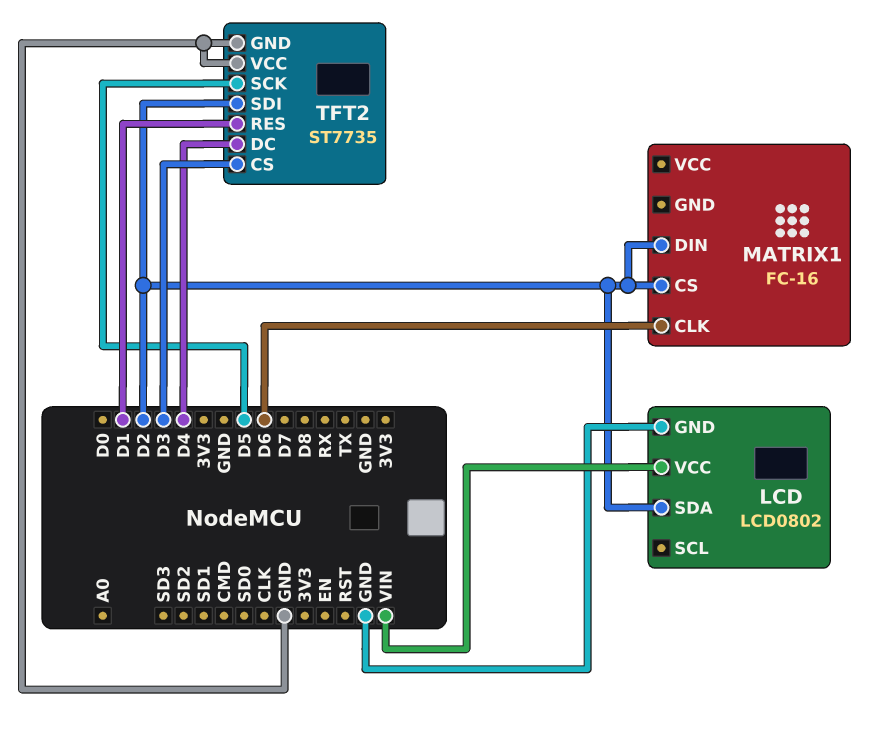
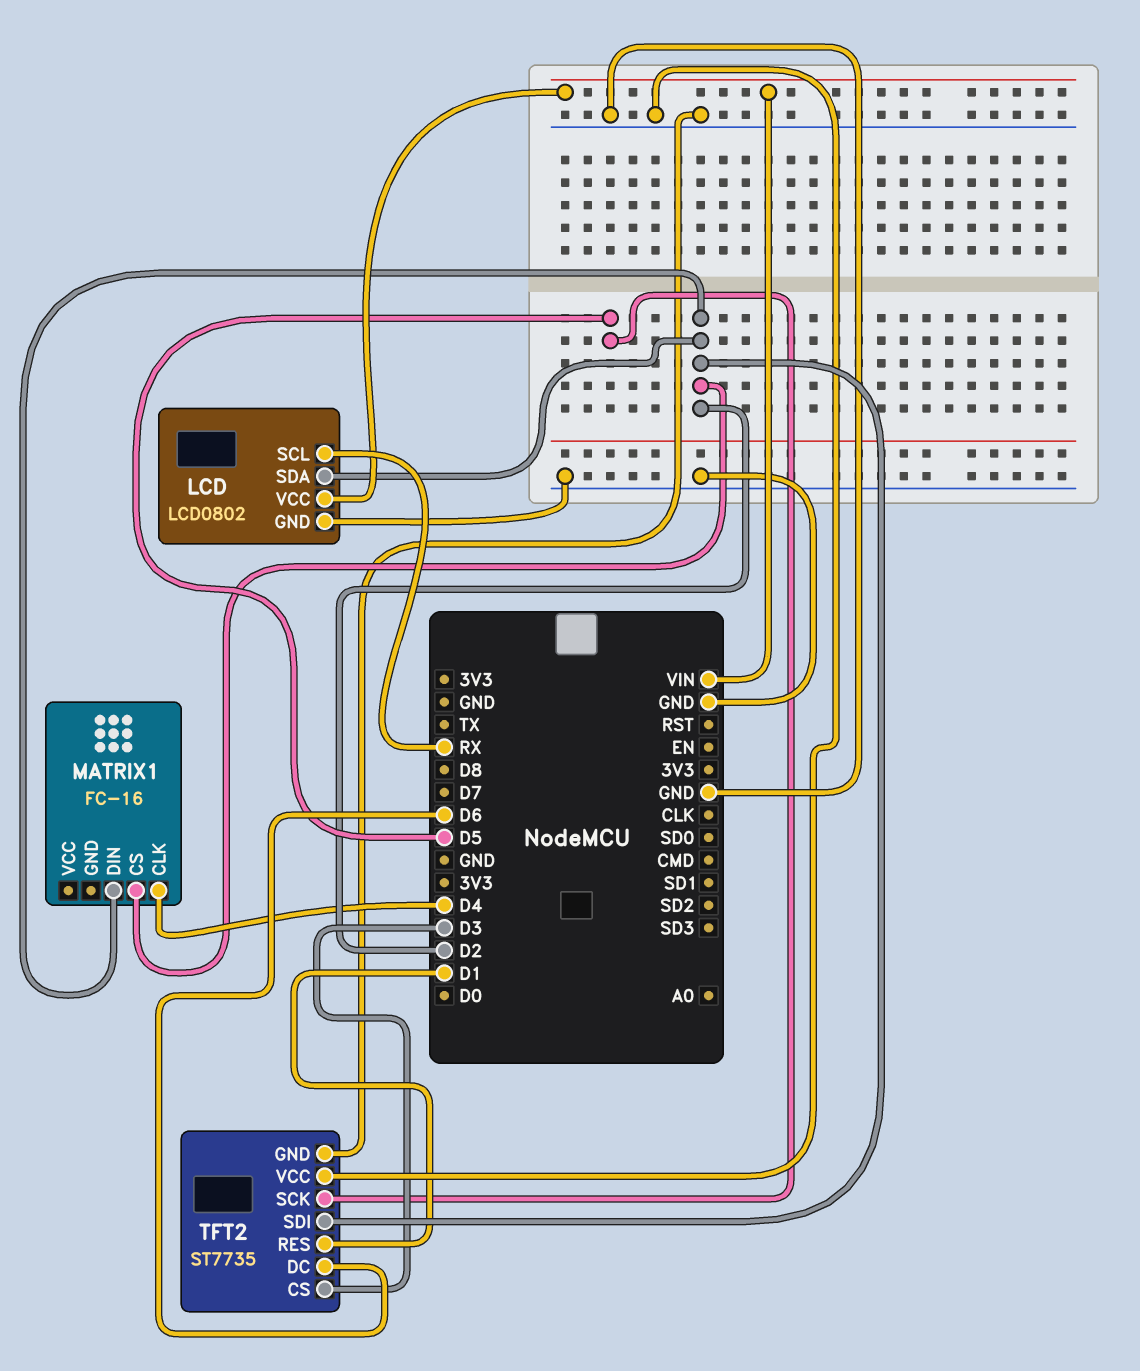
LCD pin SCL: none -> RX
MATRIX1 pin CLK: D6 -> D4
TFT2 pin DC: D4 -> D6

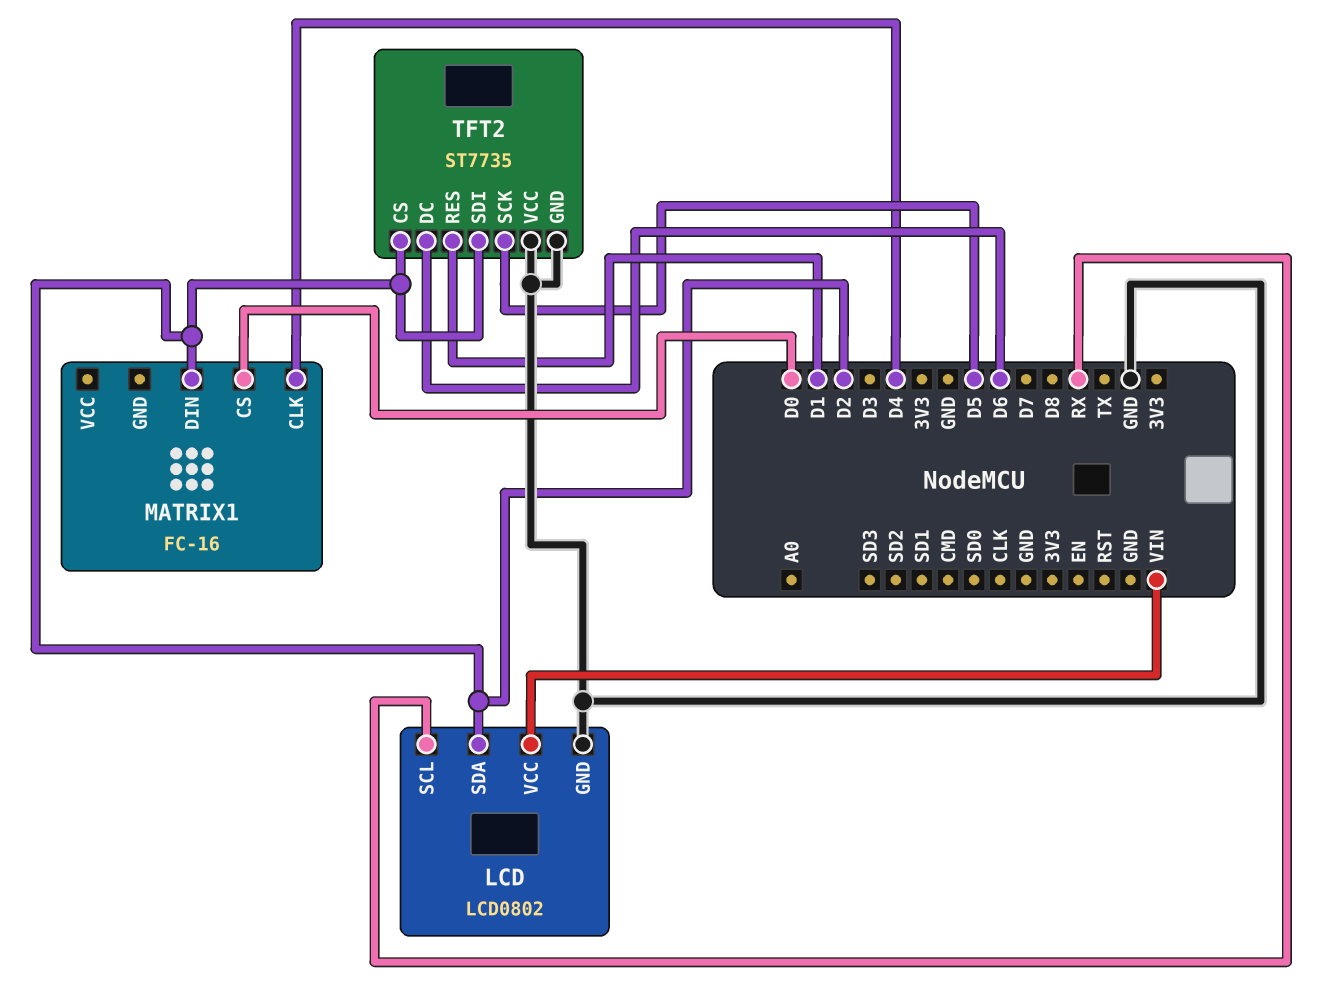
MATRIX1 pin CS: D2 -> D0
TFT2 pin CS: D3 -> D2

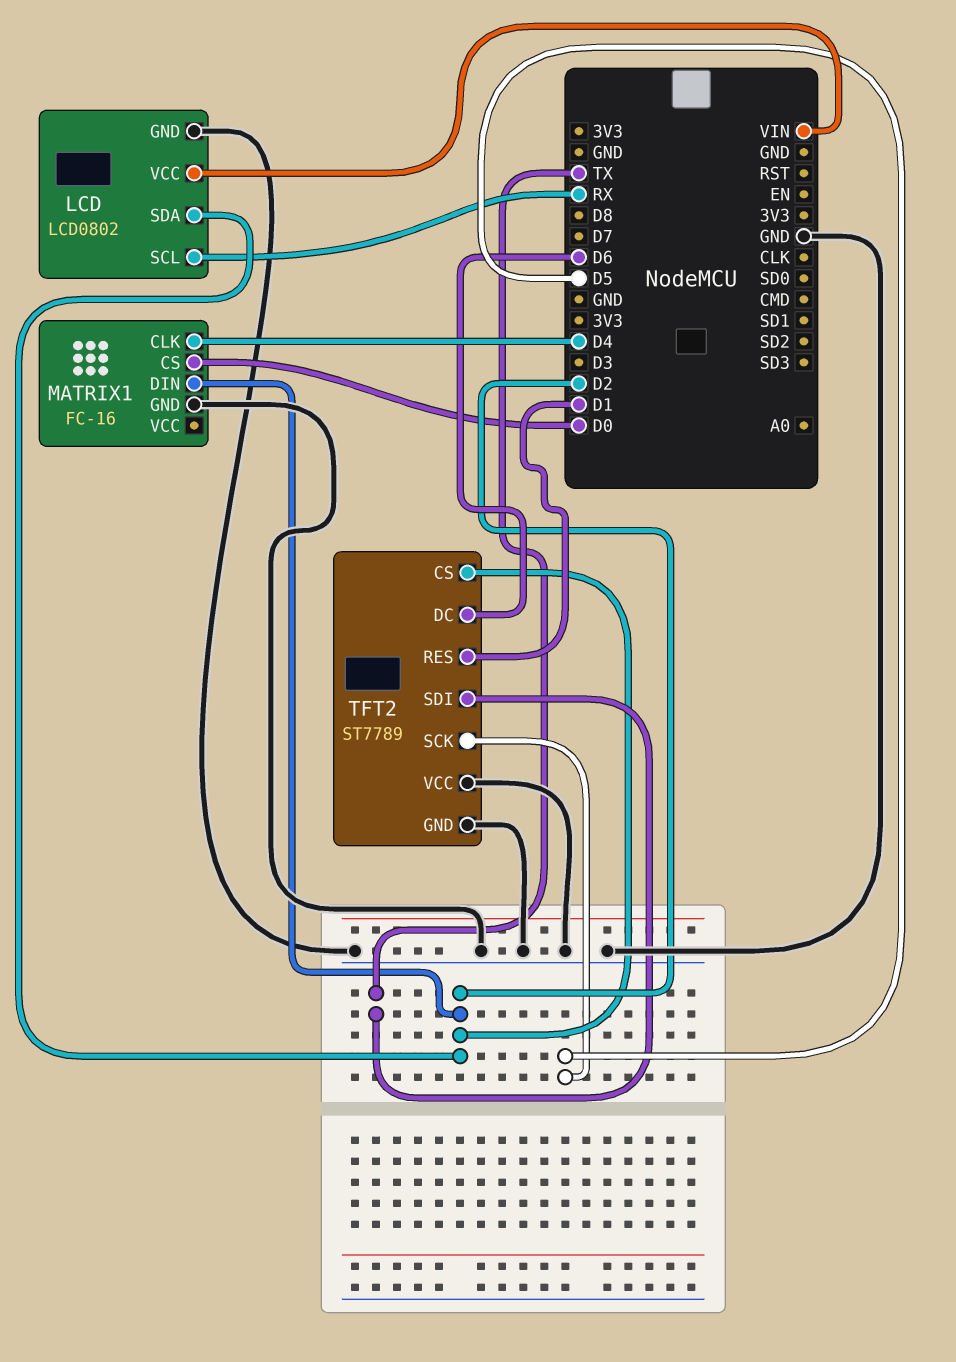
MATRIX1 pin GND: none -> GND
TFT2: ST7735 -> ST7789
TFT2 pin SDI: D2 -> TX

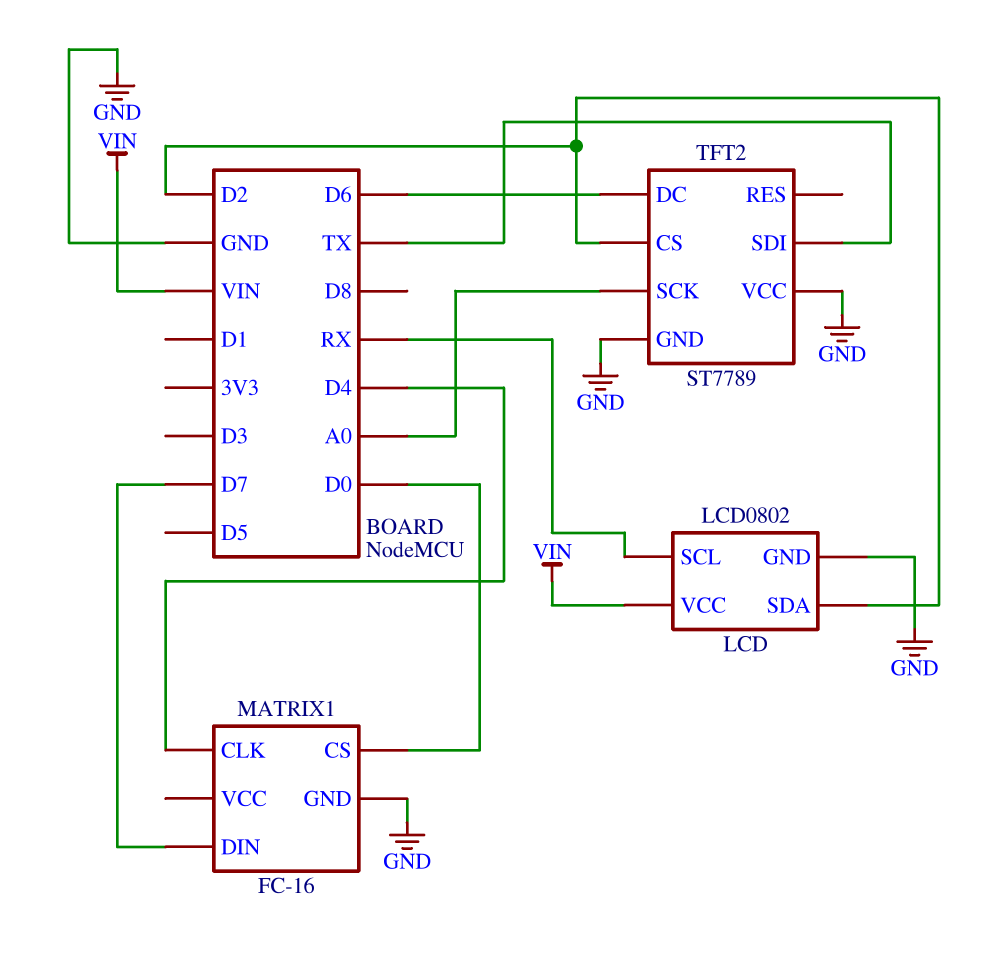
MATRIX1 pin DIN: D2 -> D7
TFT2 pin RES: D1 -> none
TFT2 pin SCK: D5 -> A0

